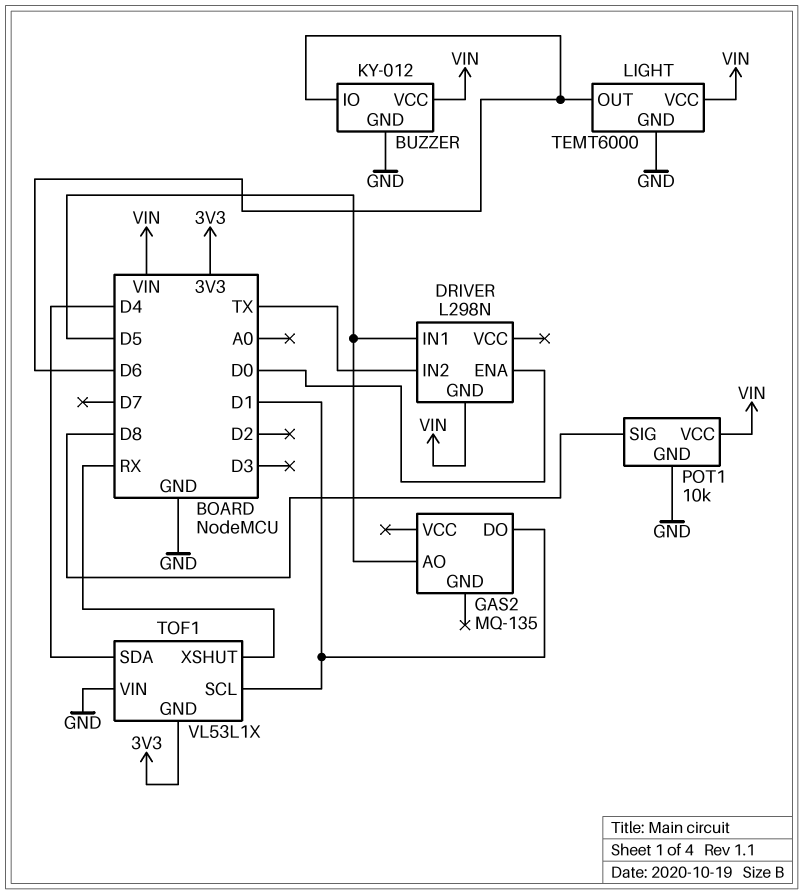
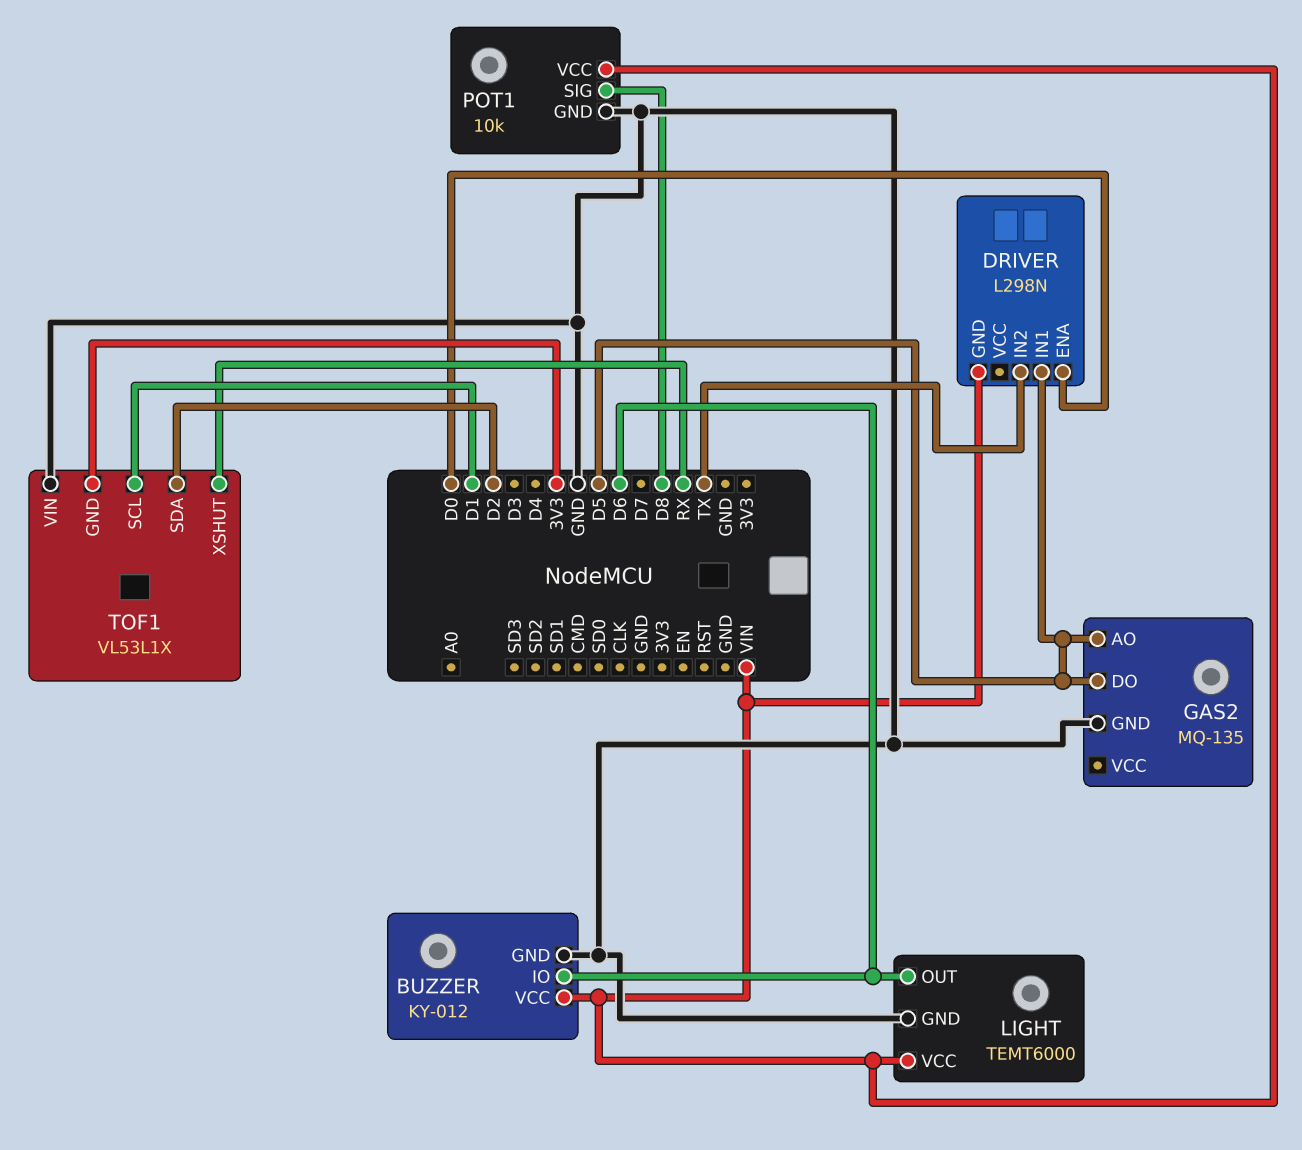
GAS2 pin DO: D1 -> D5
GAS2 pin GND: none -> GND
TOF1 pin SDA: D4 -> D2

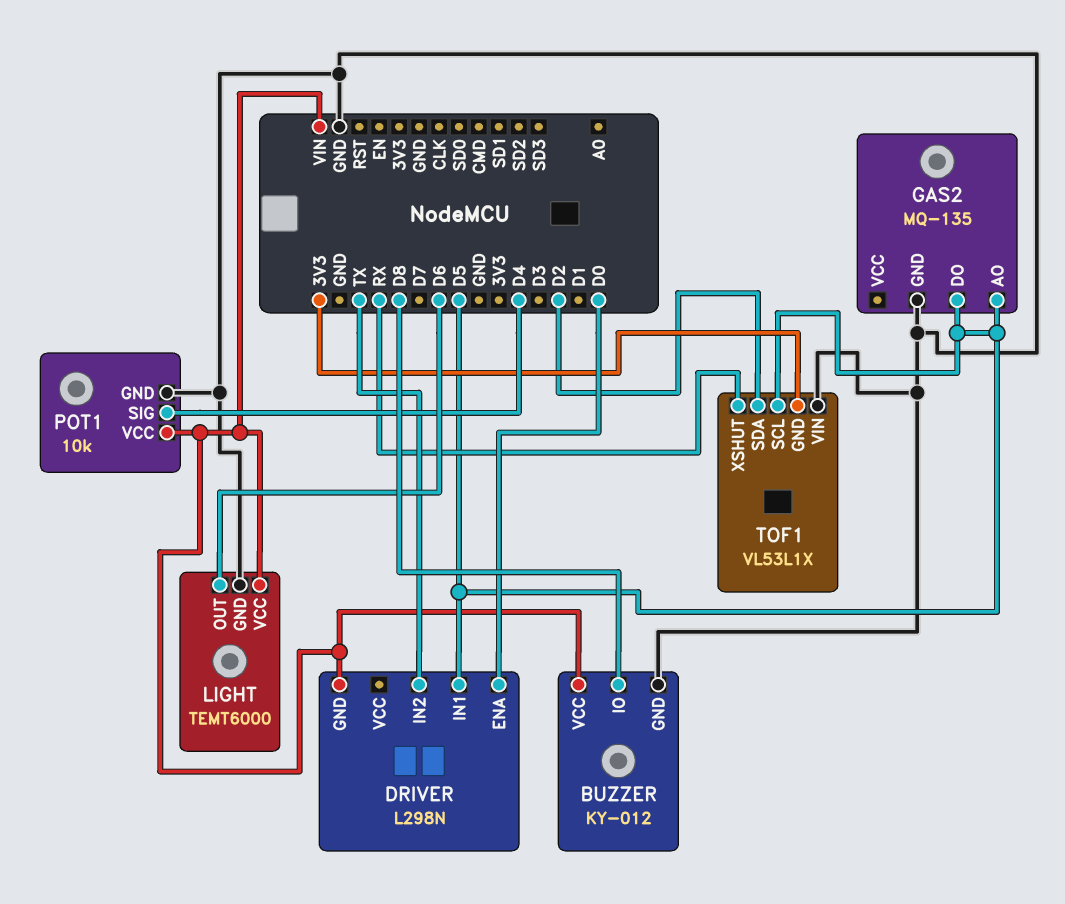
BUZZER pin IO: D6 -> D8
POT1 pin SIG: D8 -> D4
TOF1 pin SCL: D1 -> D5

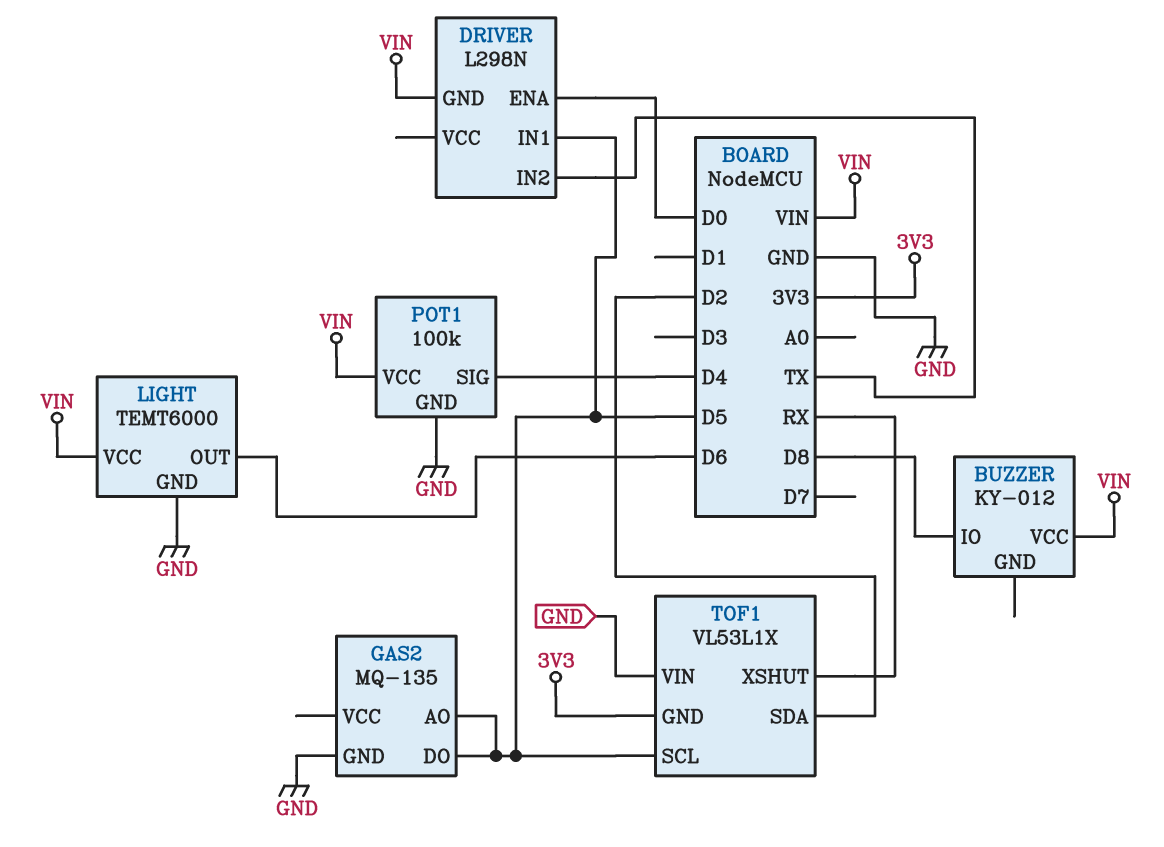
BUZZER pin GND: GND -> none
POT1: 10k -> 100k

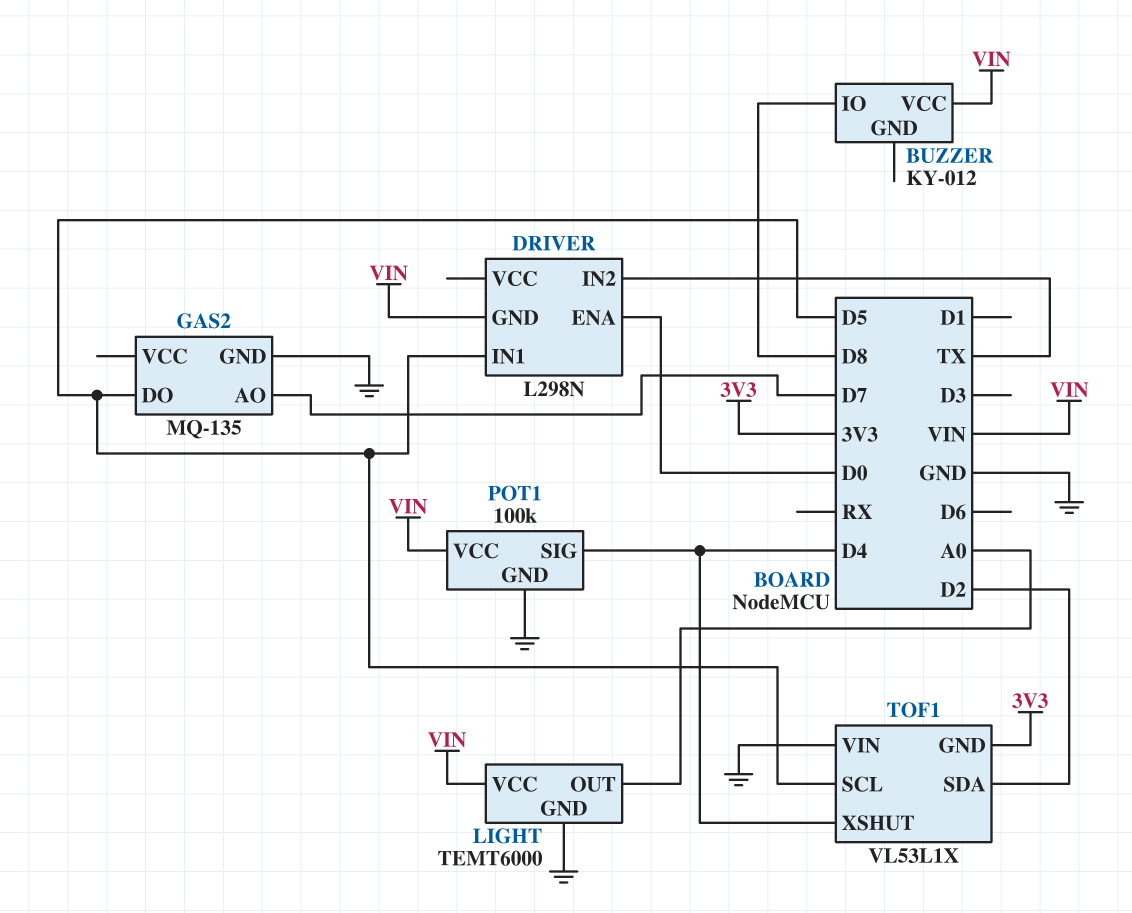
GAS2 pin AO: D5 -> D7
LIGHT pin OUT: D6 -> A0
TOF1 pin XSHUT: RX -> D4

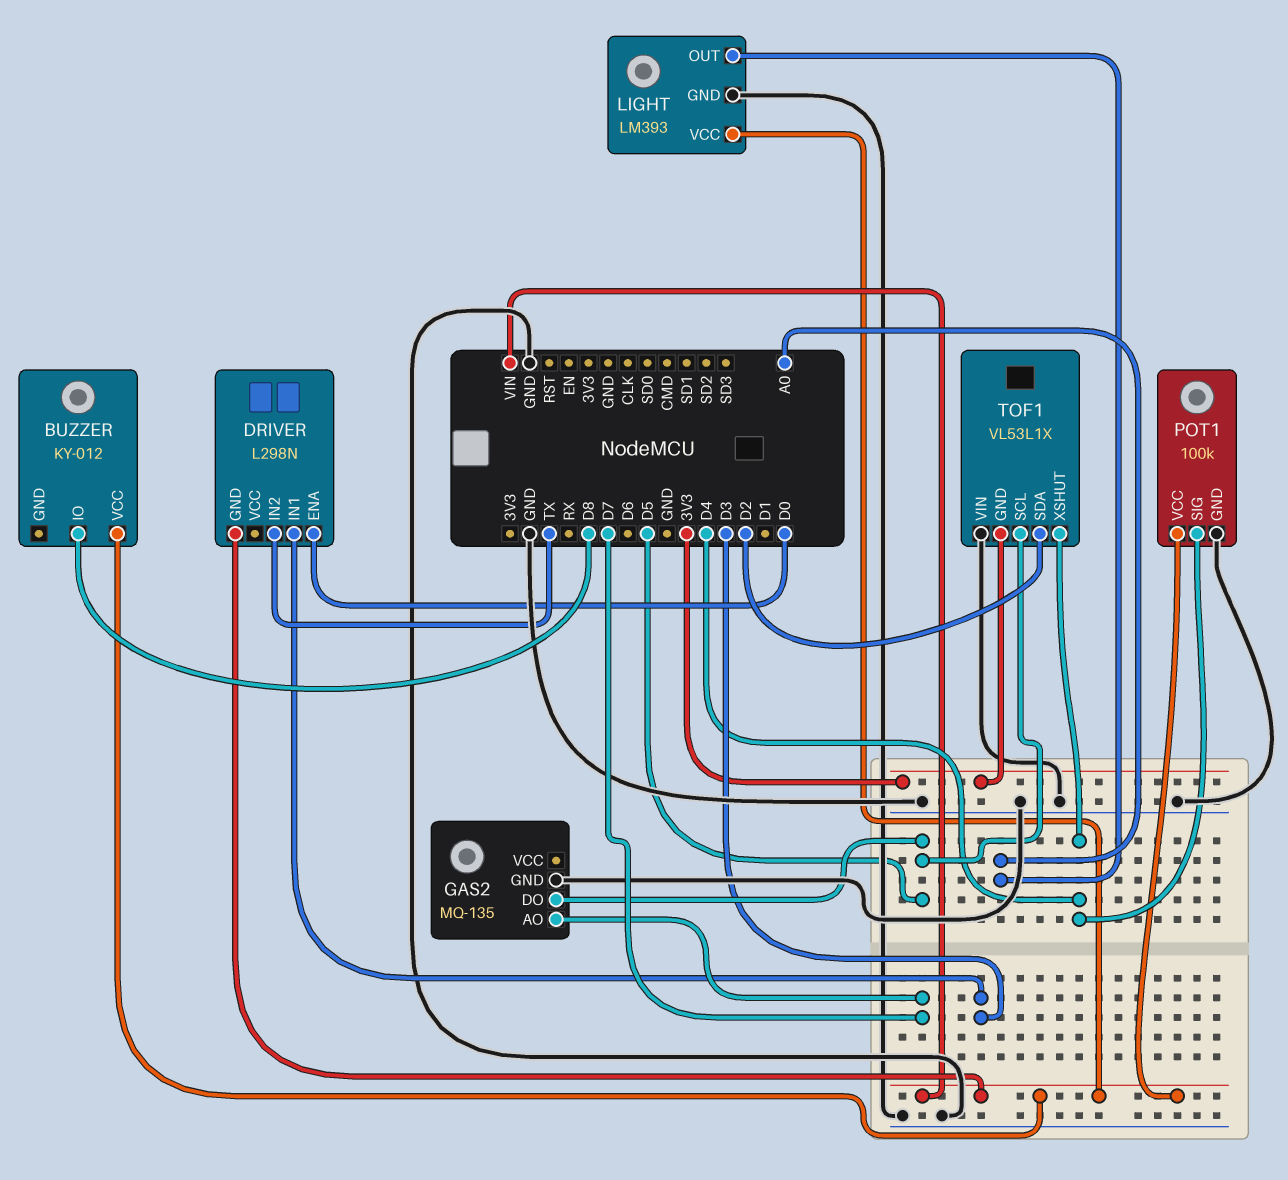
DRIVER pin IN1: D5 -> D3
LIGHT: TEMT6000 -> LM393

